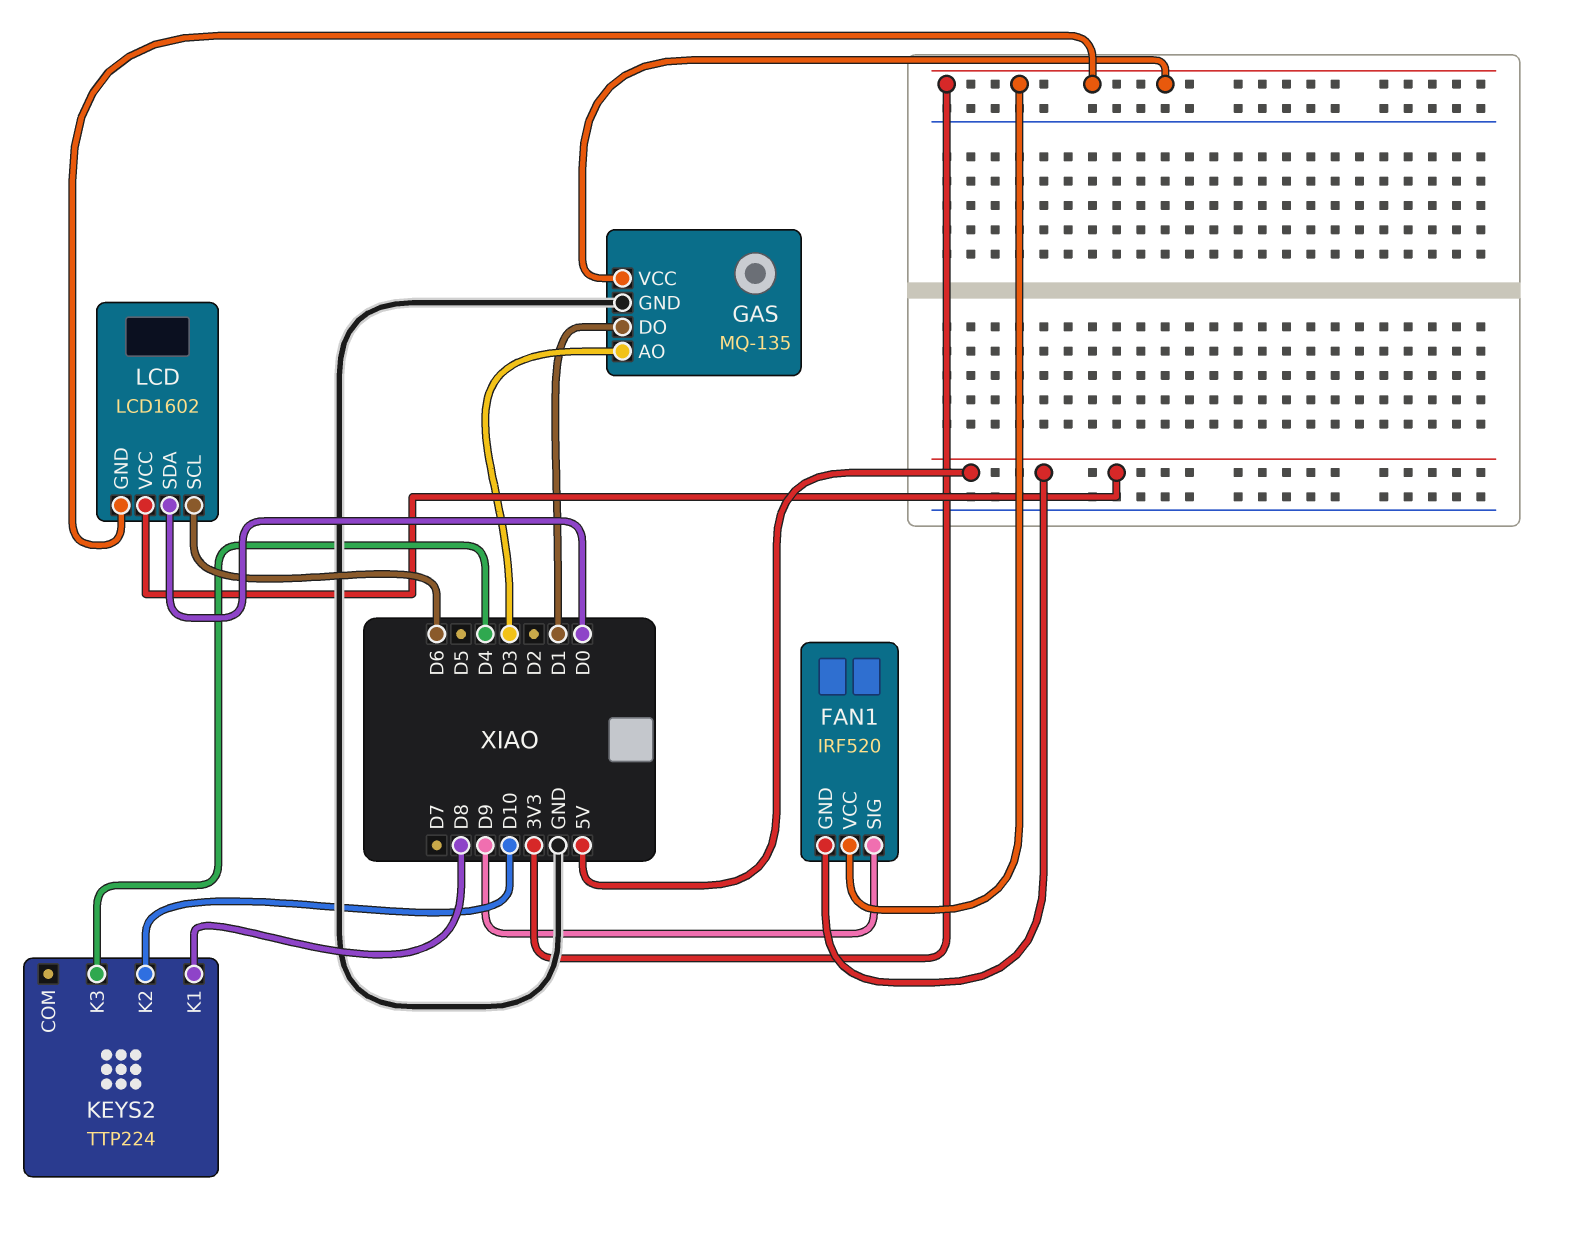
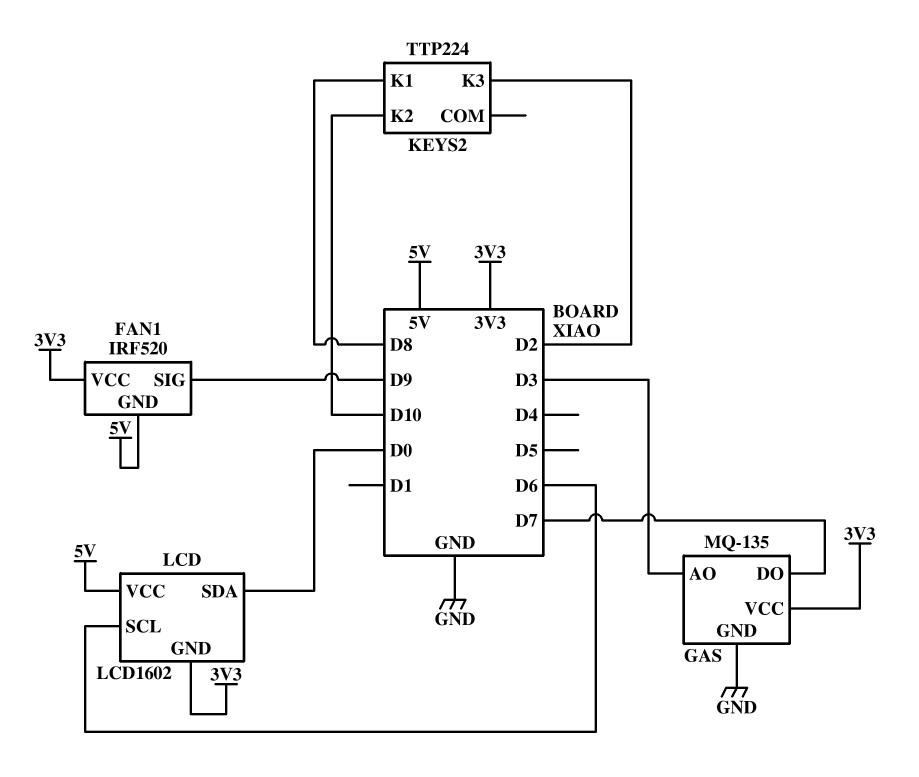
GAS pin DO: D1 -> D7
KEYS2 pin K3: D4 -> D2

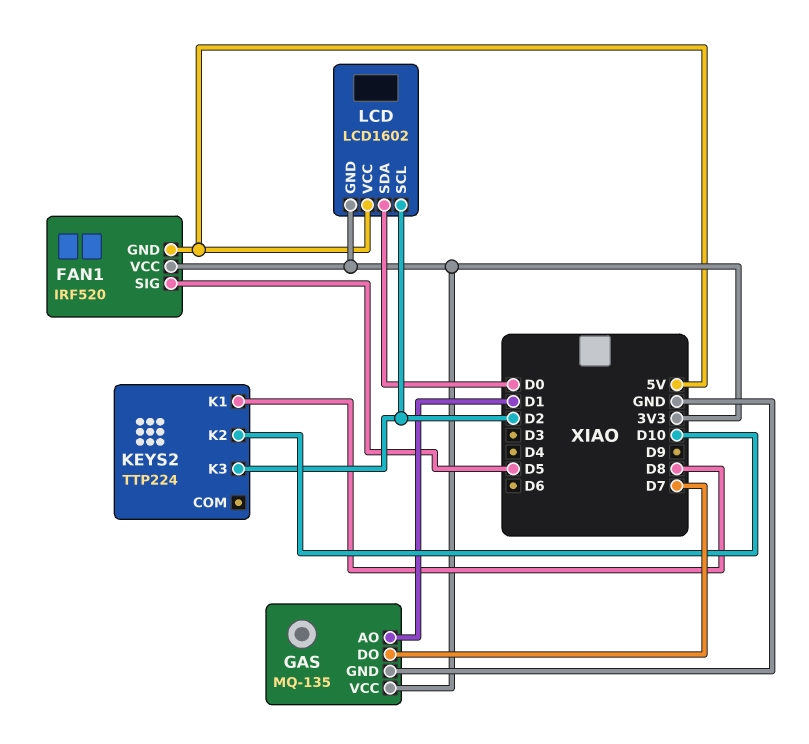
FAN1 pin SIG: D9 -> D5
GAS pin AO: D3 -> D1
LCD pin SCL: D6 -> D2

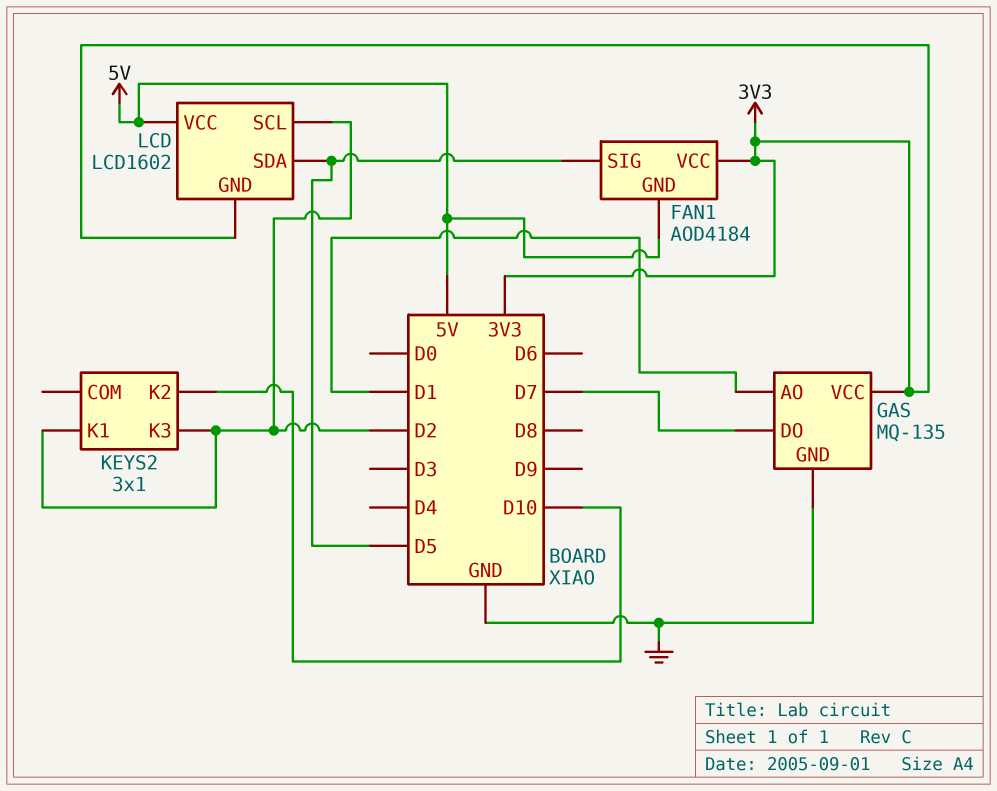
FAN1: IRF520 -> AOD4184
KEYS2: TTP224 -> 3x1
KEYS2 pin K1: D8 -> D2
LCD pin SDA: D0 -> D5

